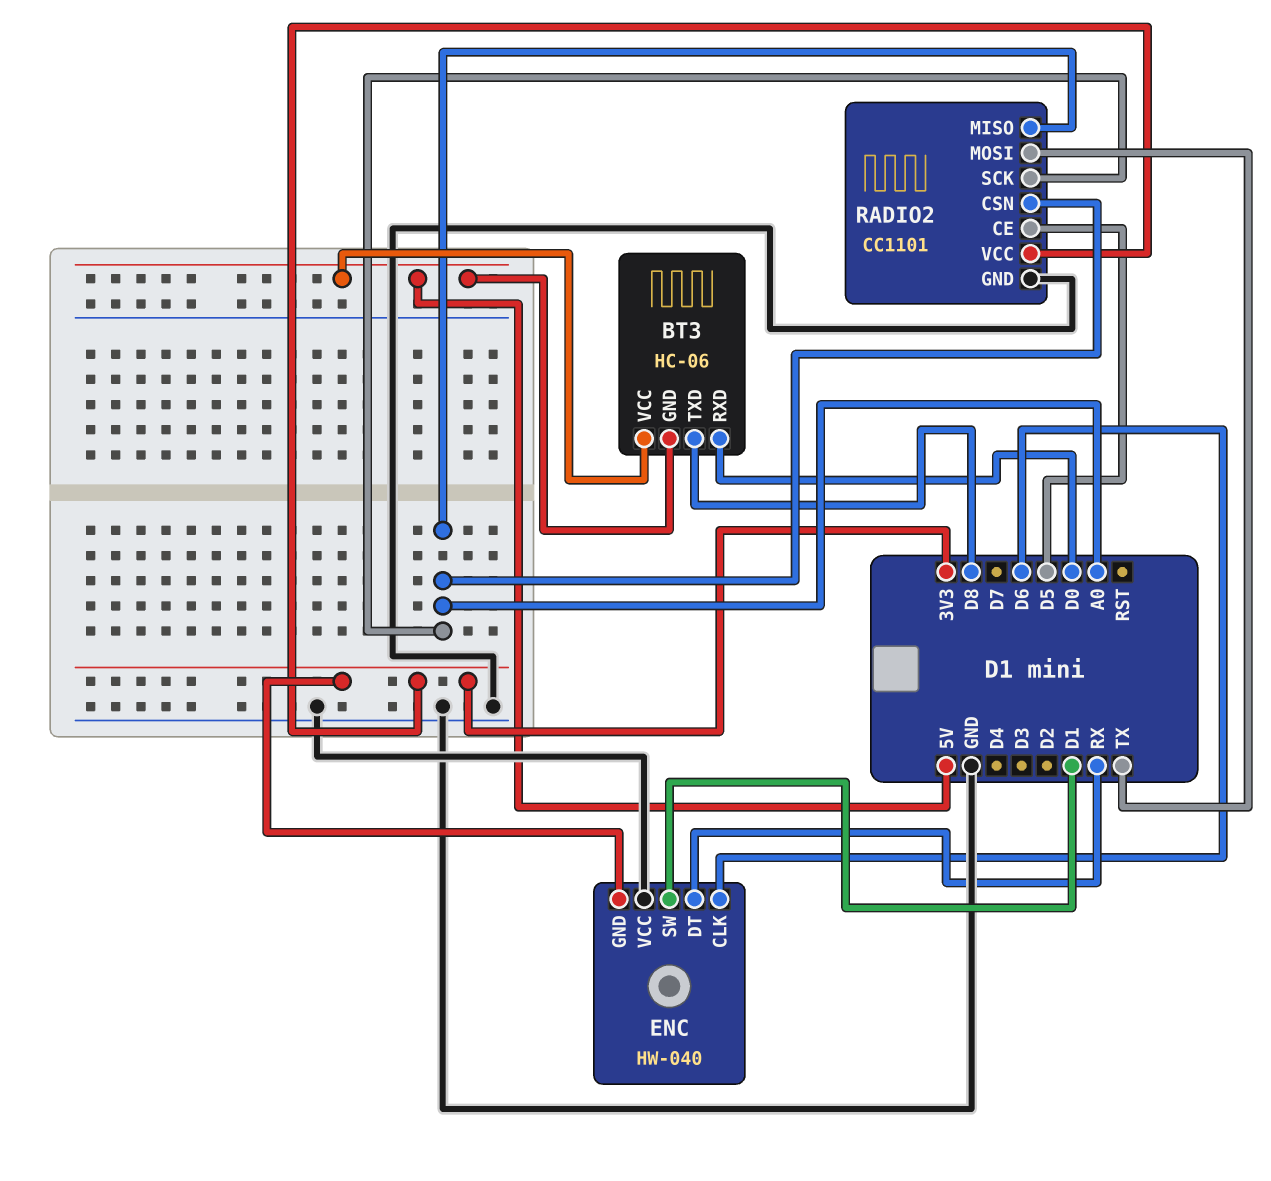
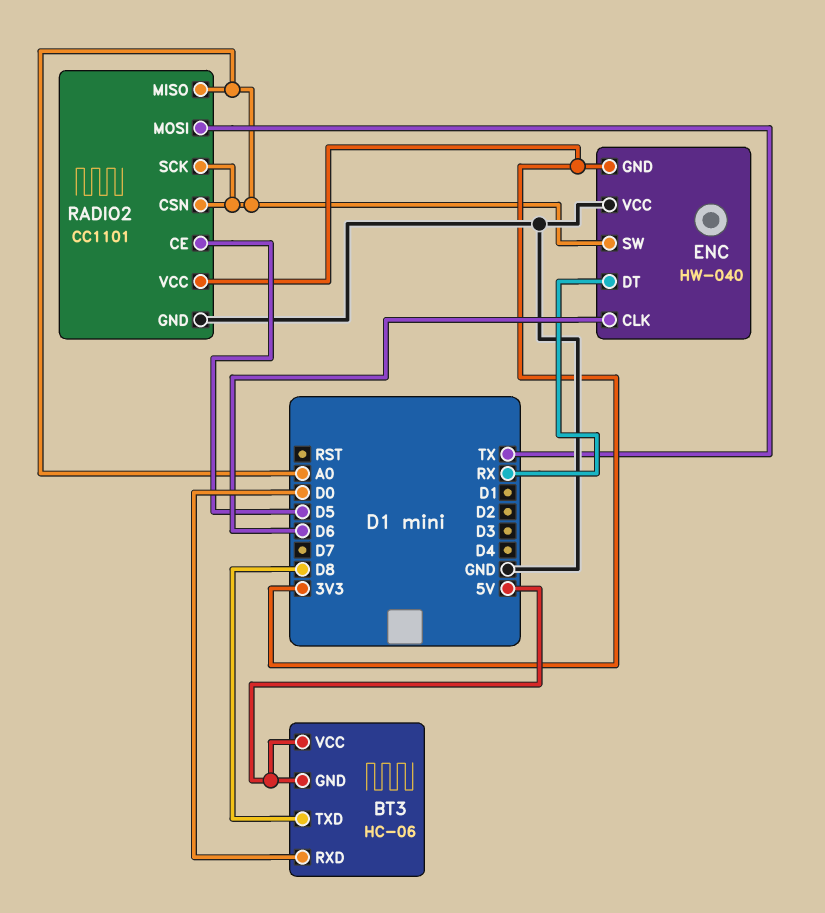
ENC pin SW: D1 -> A0

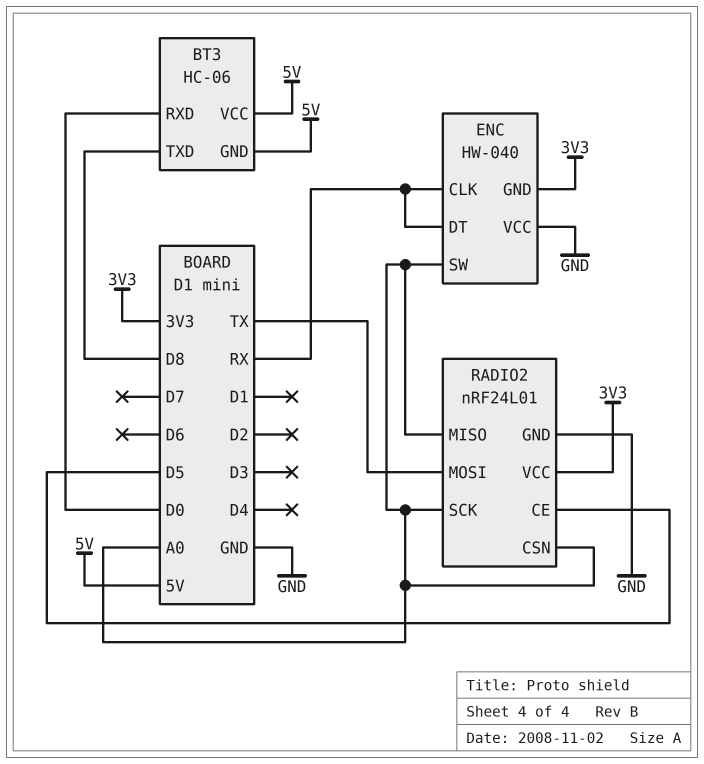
ENC pin CLK: D6 -> RX
RADIO2: CC1101 -> nRF24L01

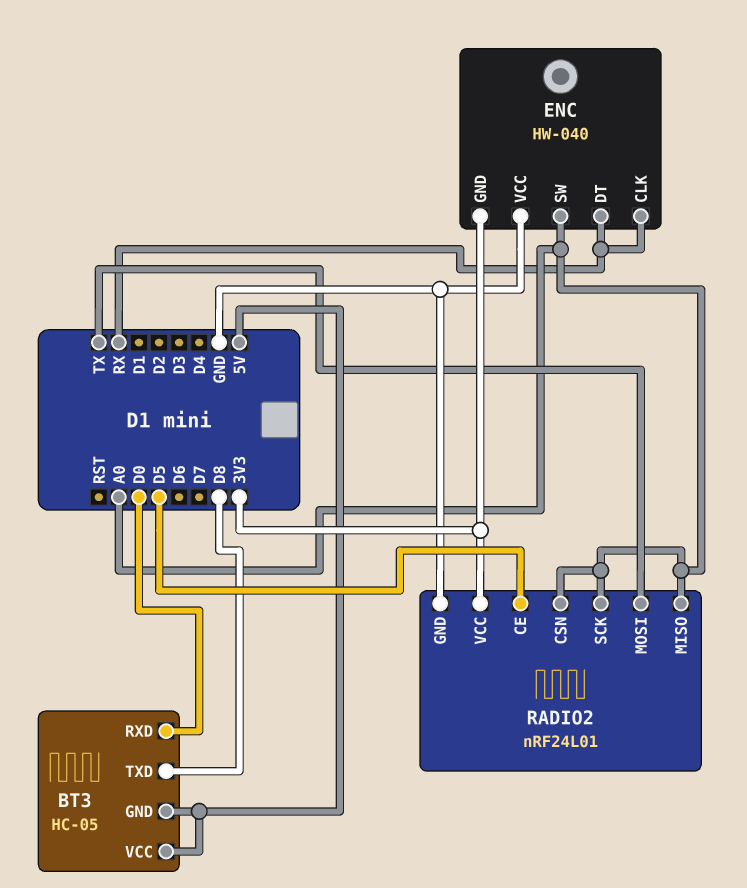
BT3: HC-06 -> HC-05

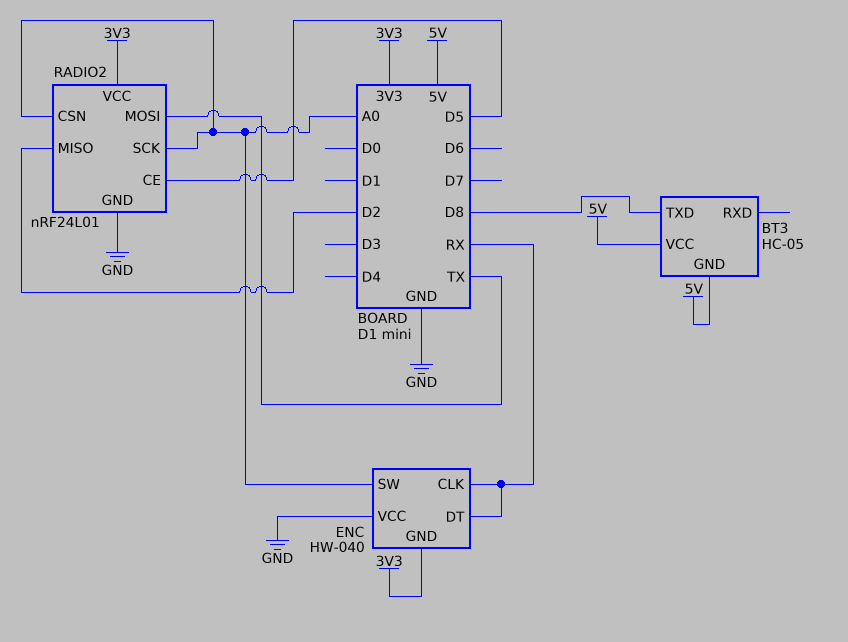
BT3 pin RXD: D0 -> none
RADIO2 pin MISO: A0 -> D2

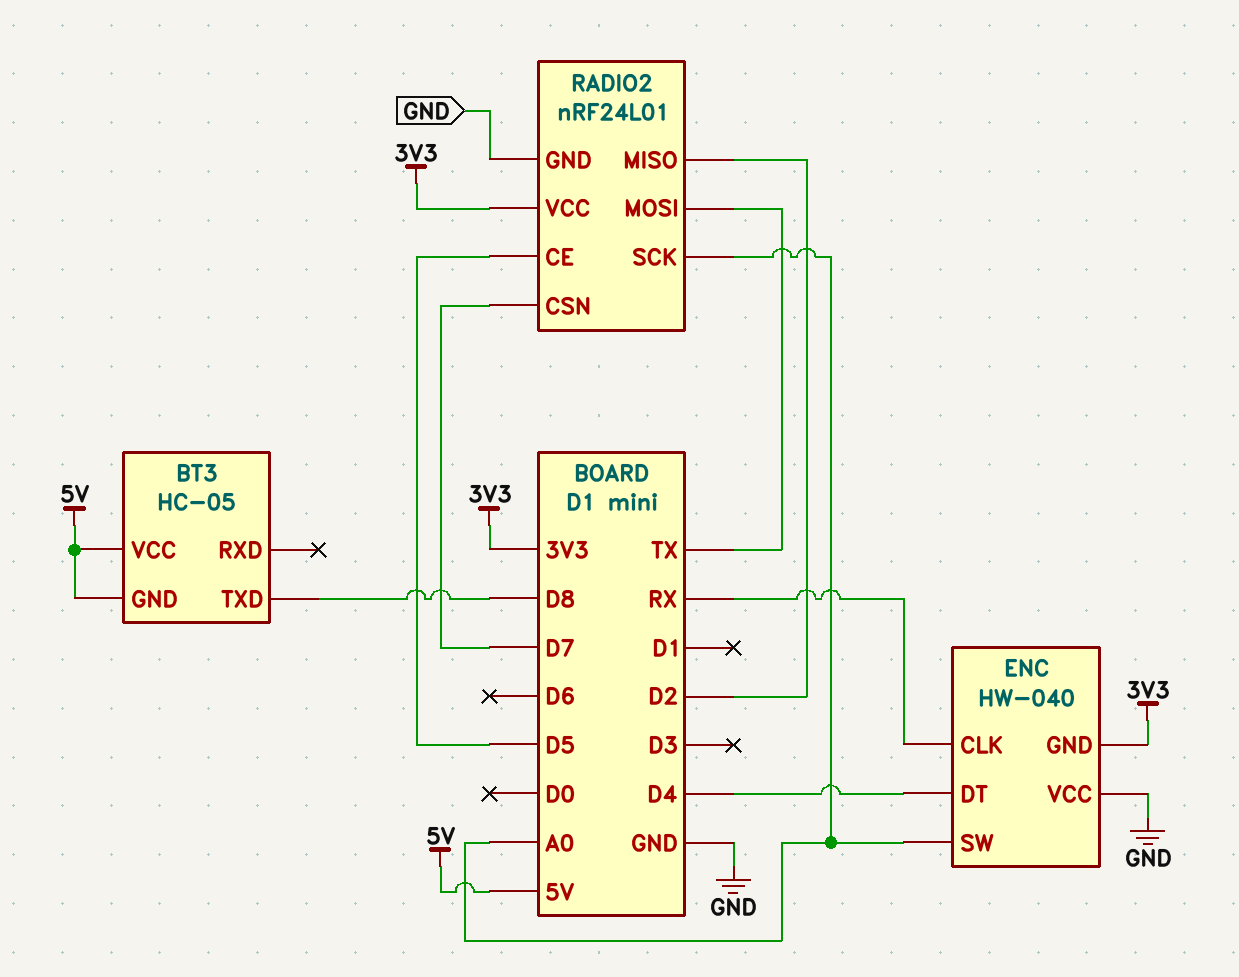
ENC pin DT: RX -> D4
RADIO2 pin CSN: A0 -> D7

